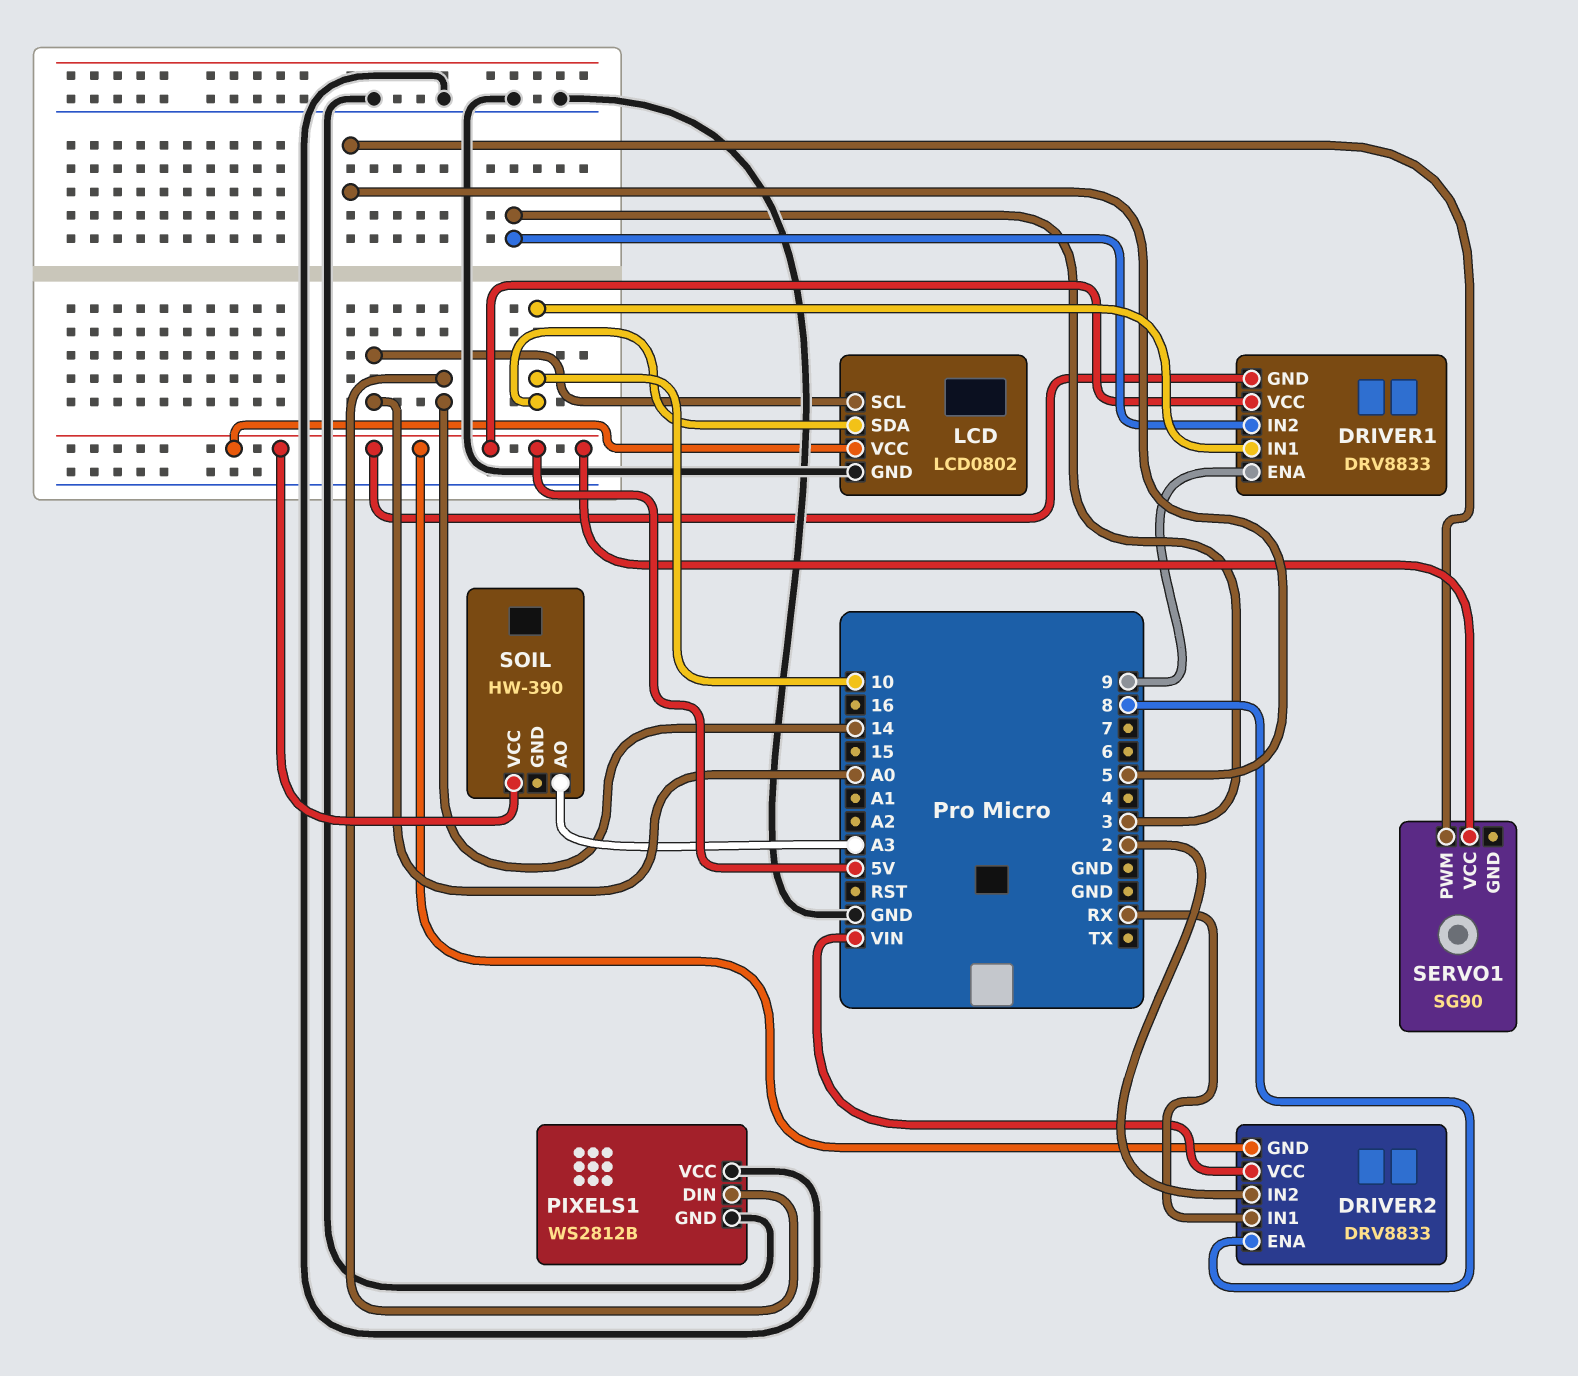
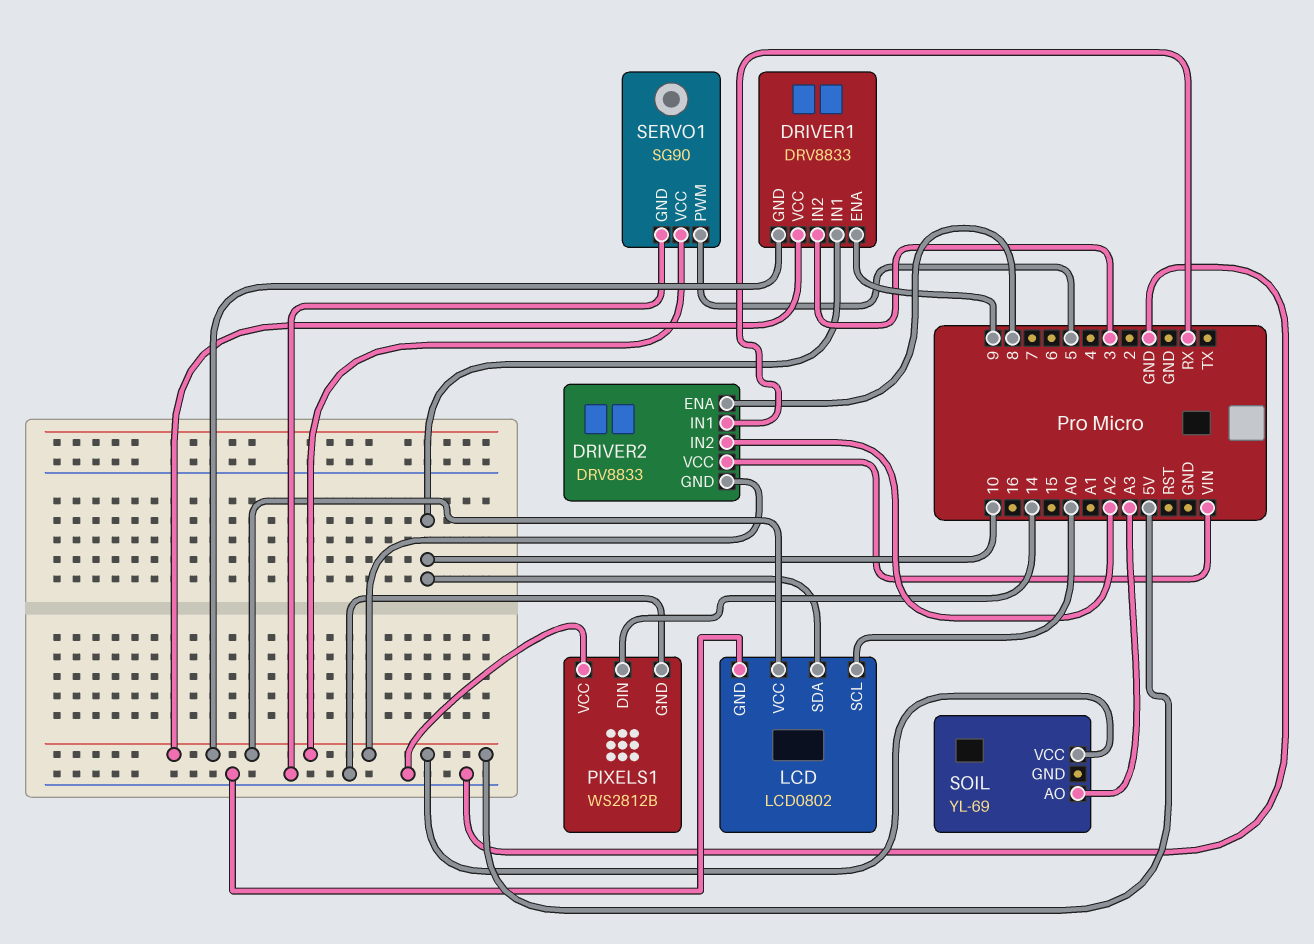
DRIVER2 pin IN2: 2 -> A2
SERVO1 pin GND: none -> GND
SOIL: HW-390 -> YL-69

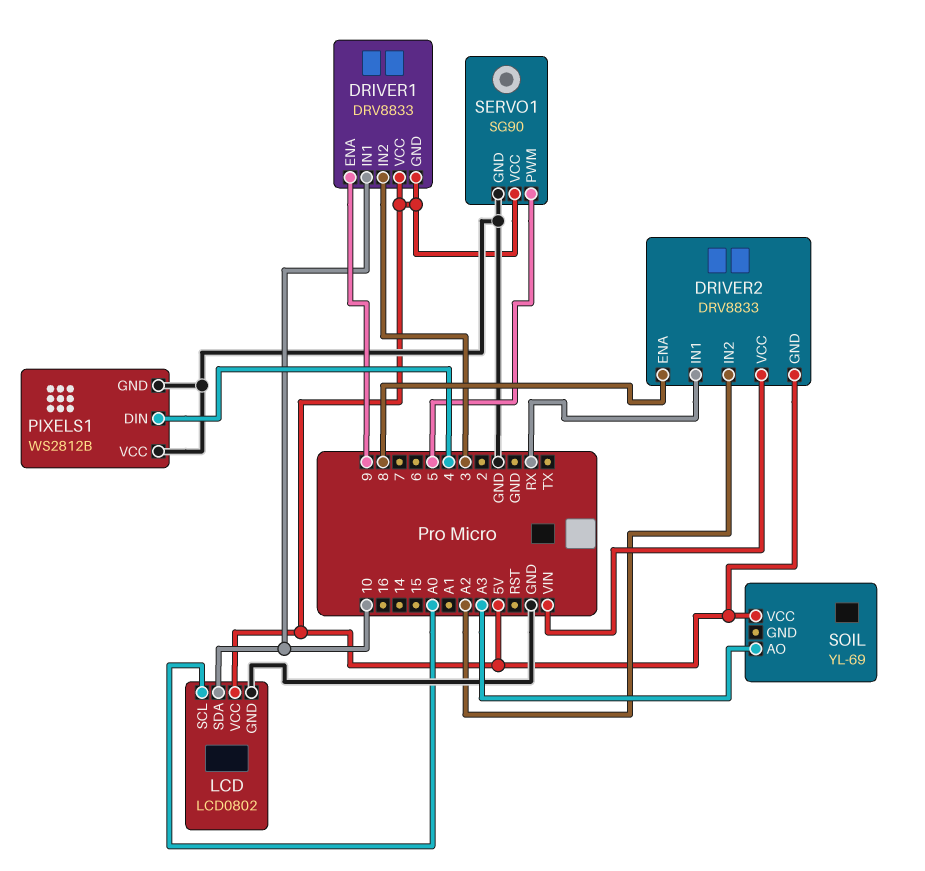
PIXELS1 pin DIN: 14 -> 4

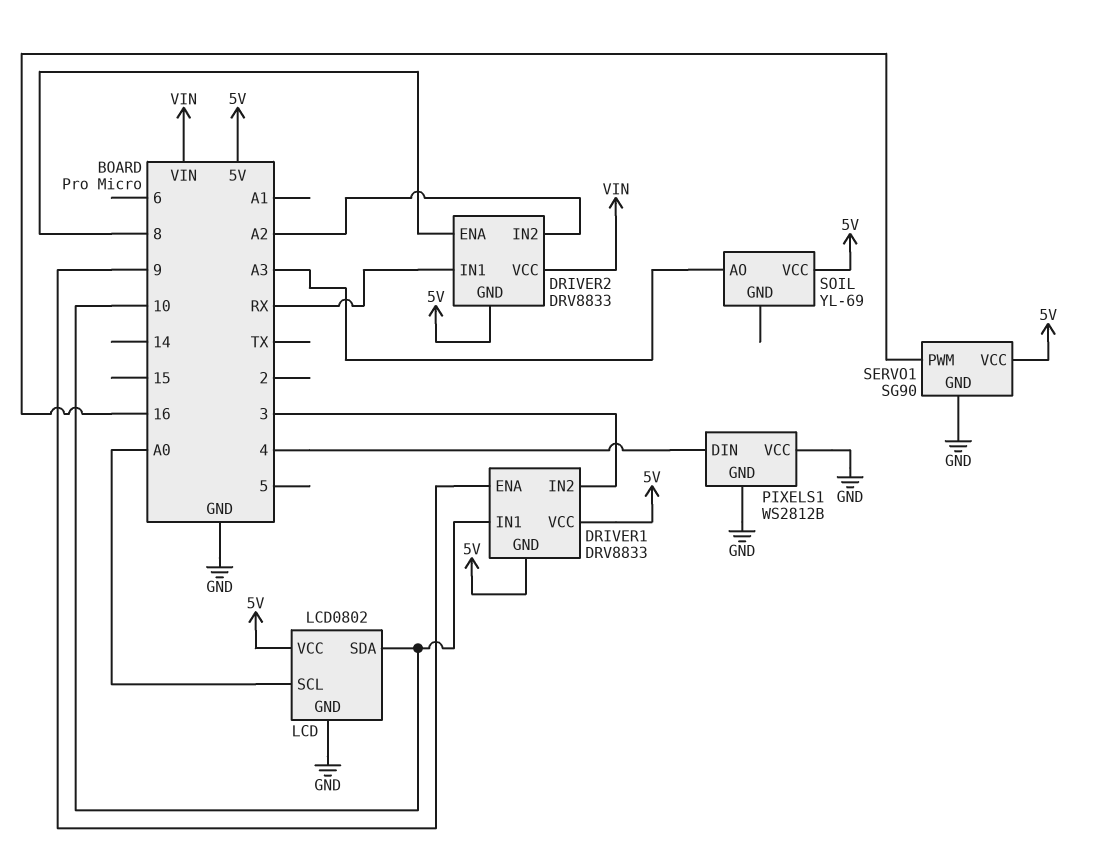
SERVO1 pin PWM: 5 -> 16

